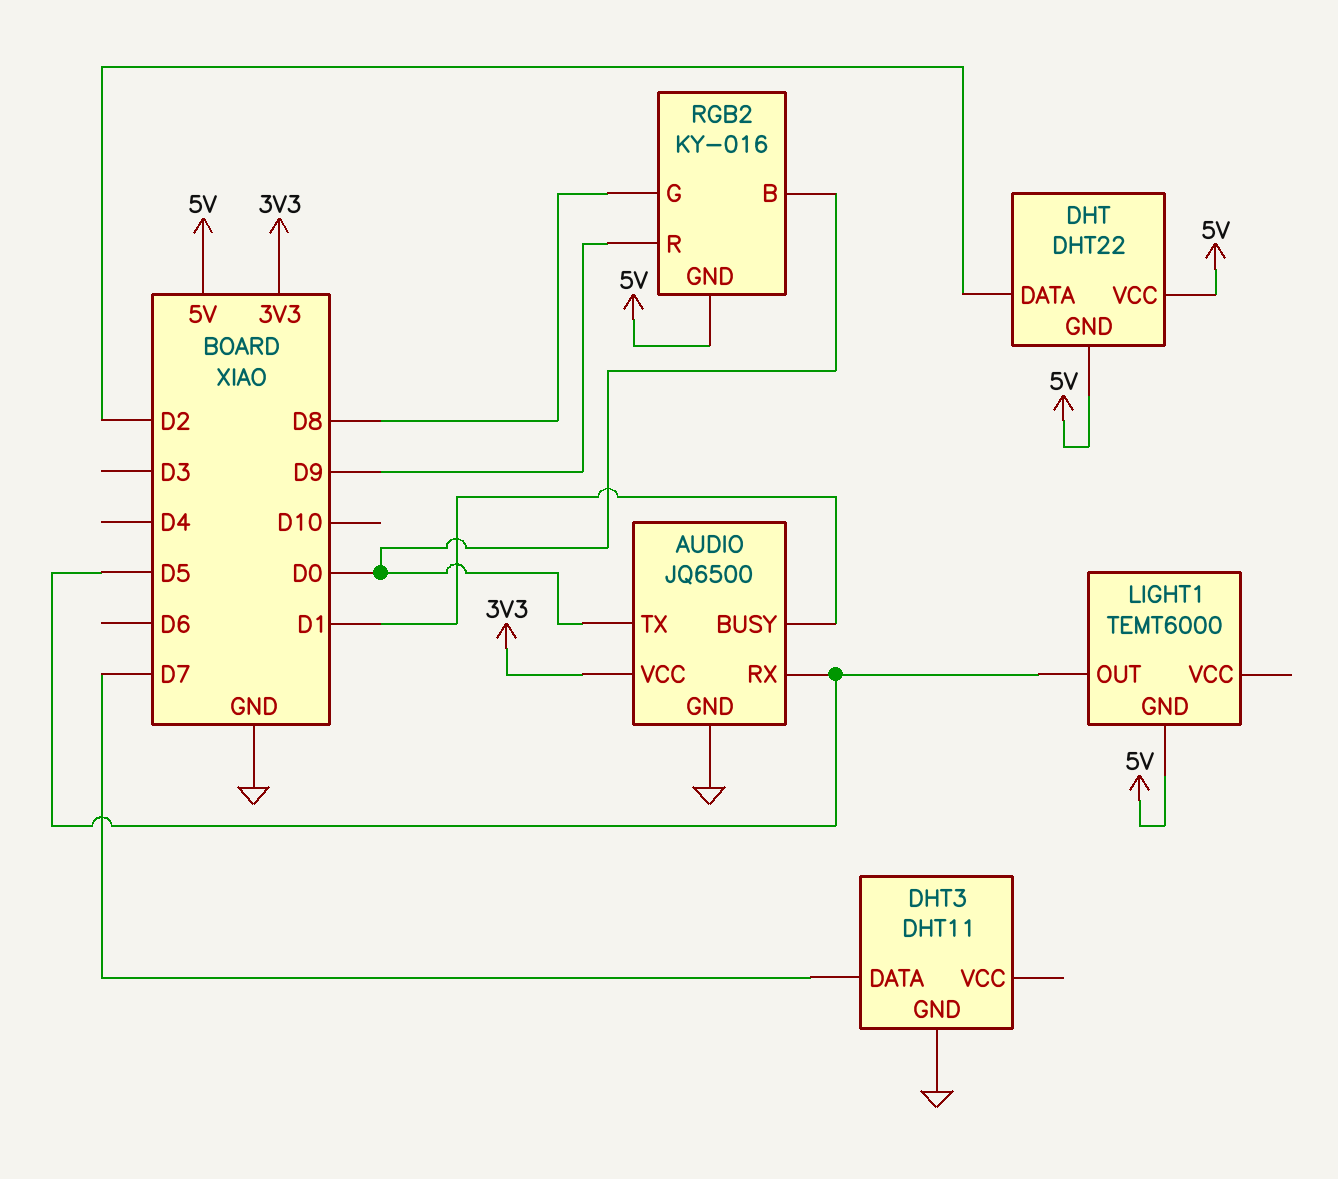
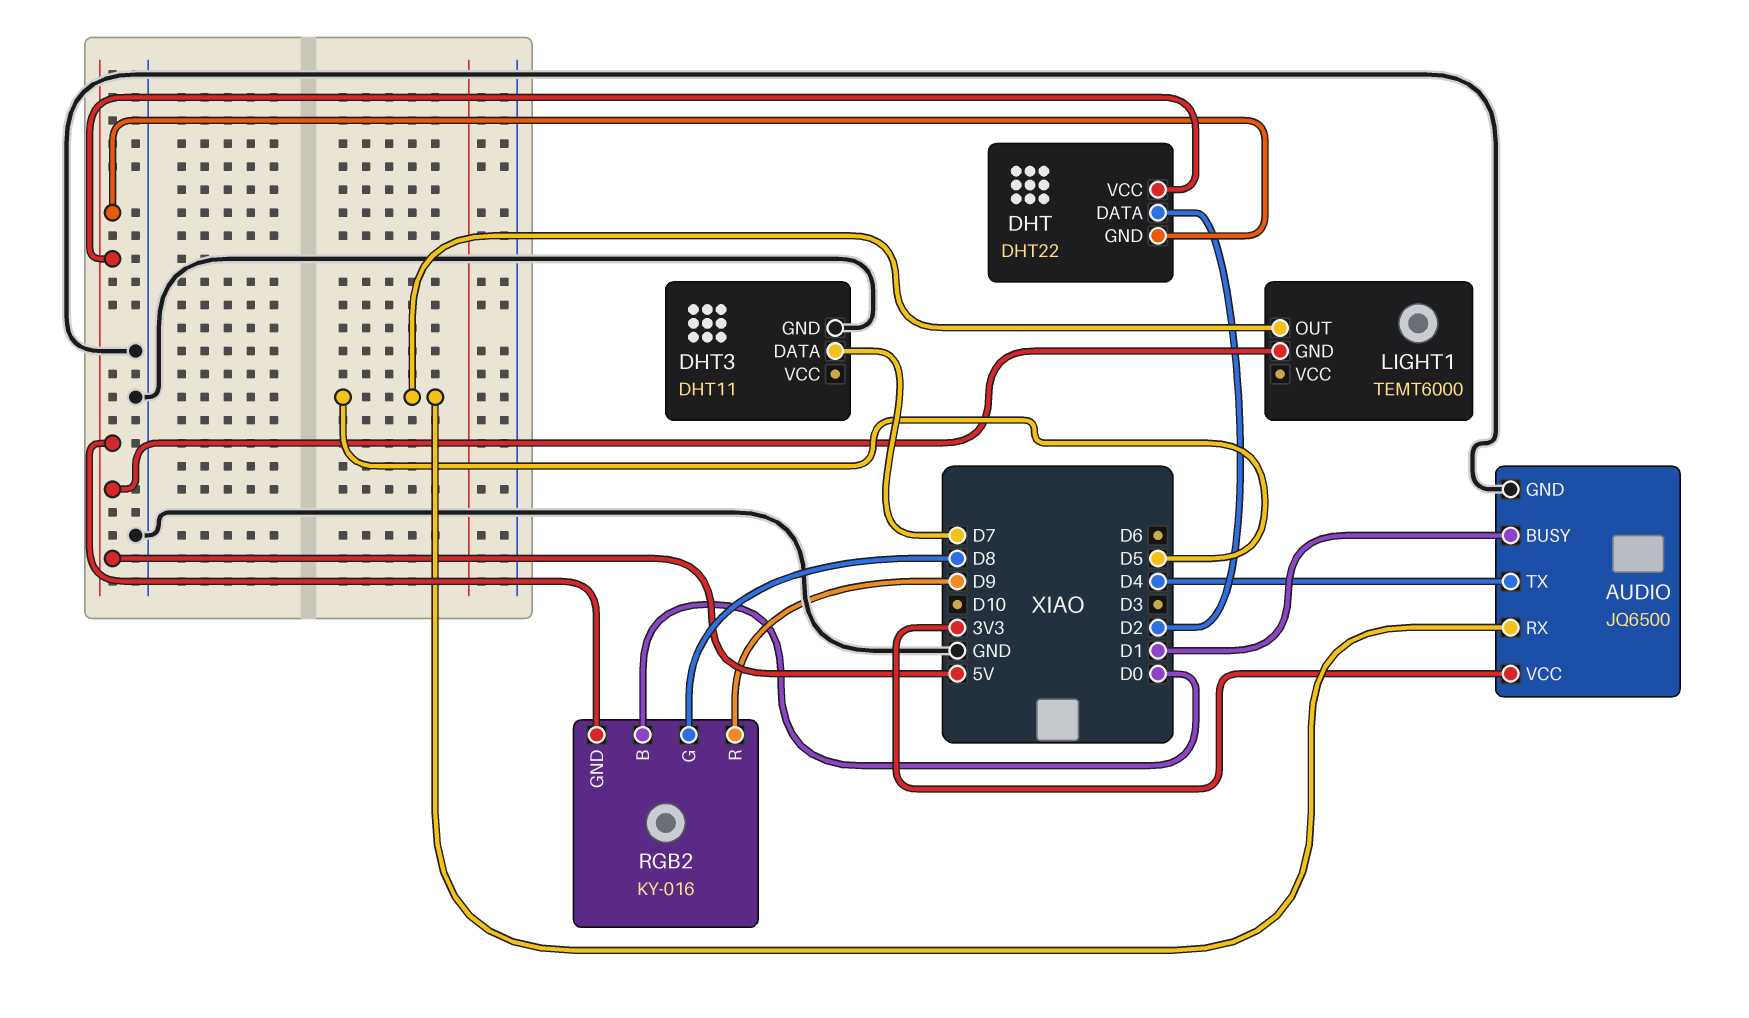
AUDIO pin TX: D0 -> D4

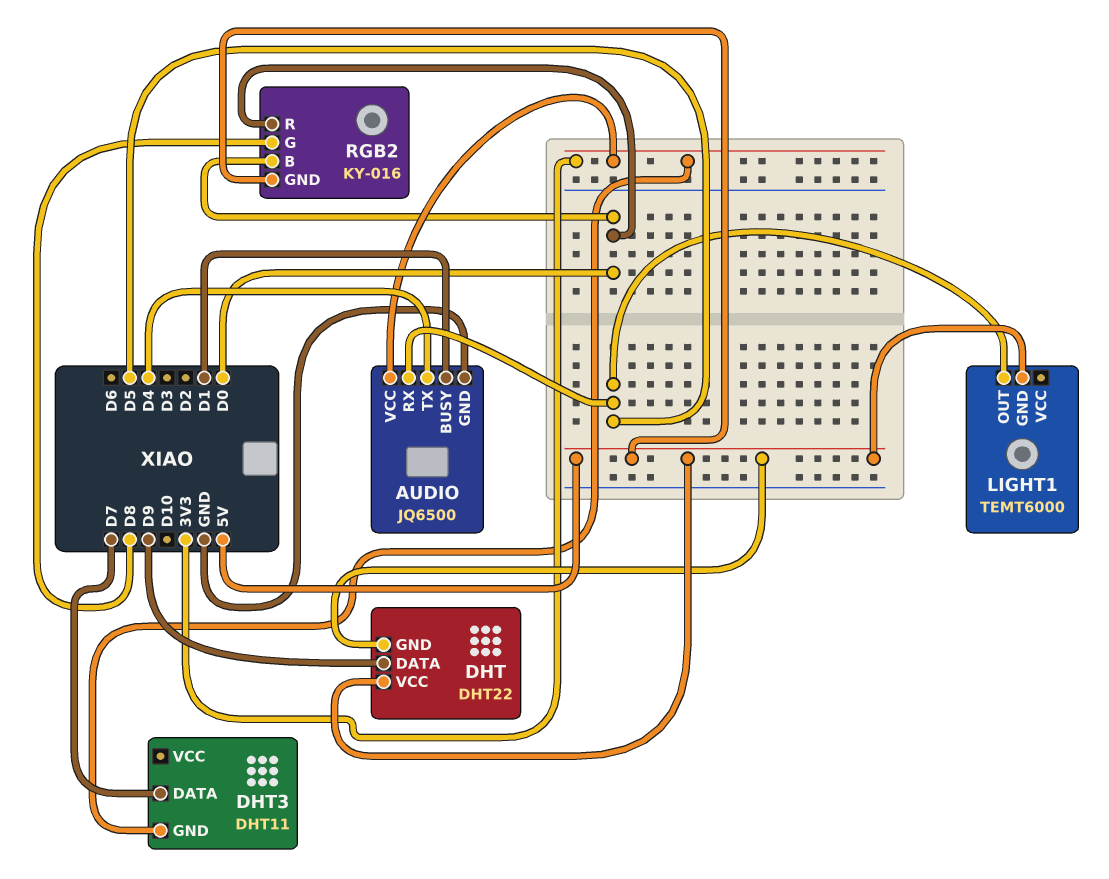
DHT pin DATA: D2 -> D9
DHT3 pin GND: GND -> 3V3
RGB2 pin R: D9 -> D0

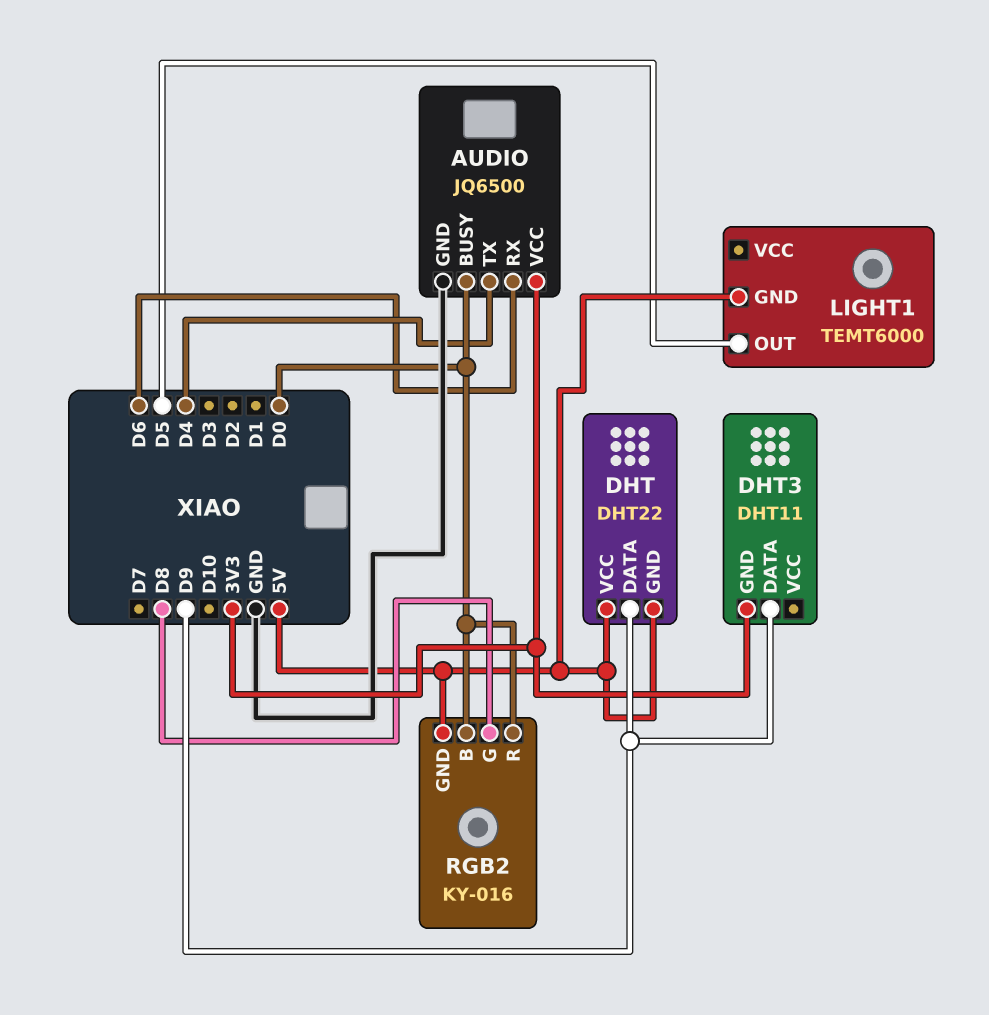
AUDIO pin BUSY: D1 -> D0
AUDIO pin RX: D5 -> D6
DHT3 pin DATA: D7 -> D9

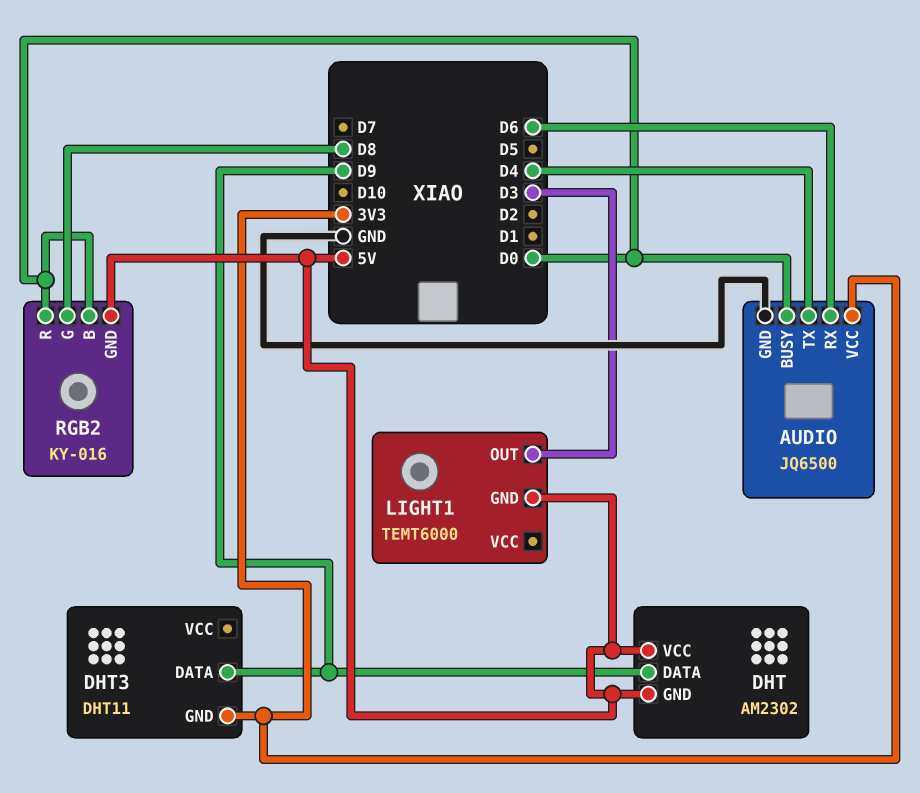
DHT: DHT22 -> AM2302
LIGHT1 pin OUT: D5 -> D3

